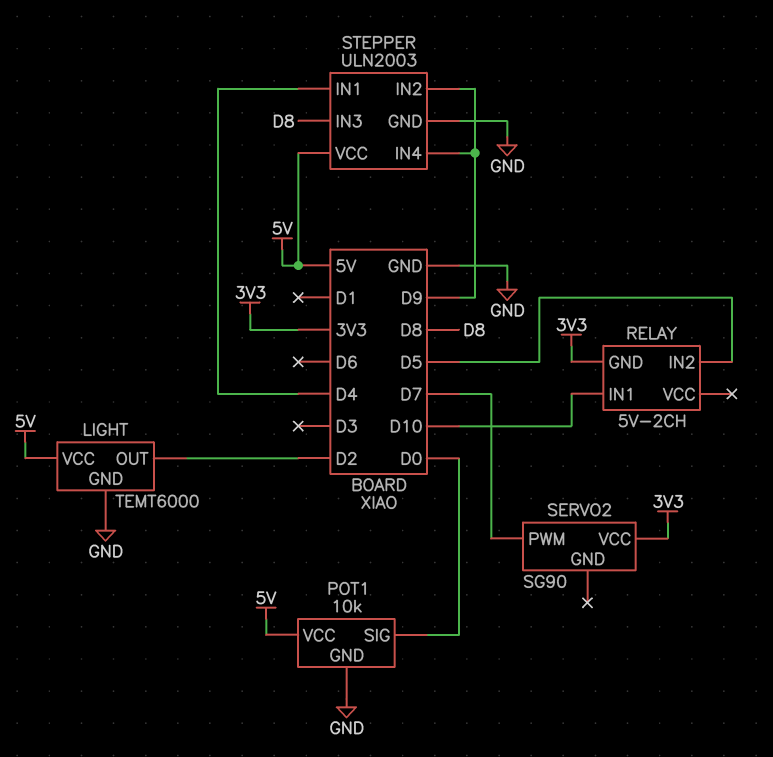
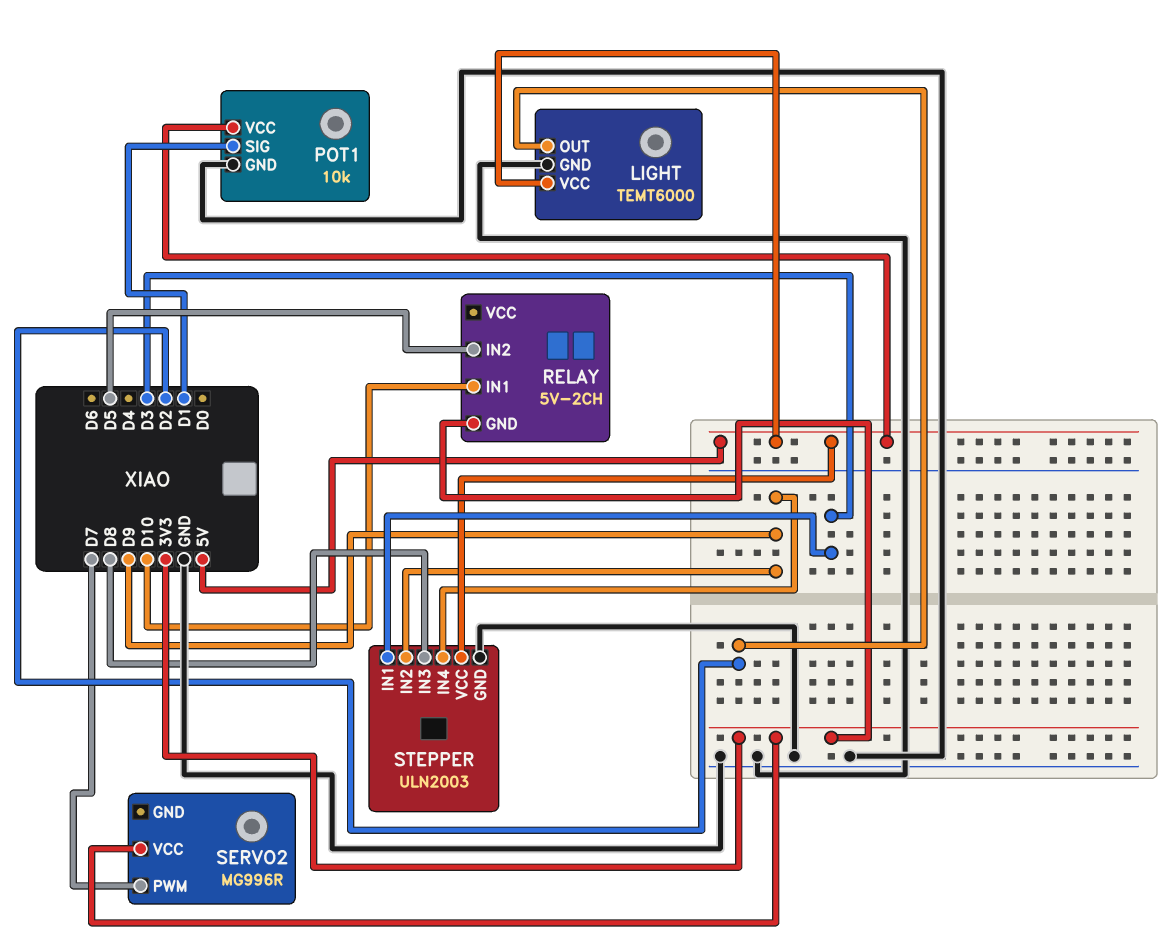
POT1 pin SIG: D0 -> D1
SERVO2: SG90 -> MG996R
STEPPER pin IN1: D4 -> D3

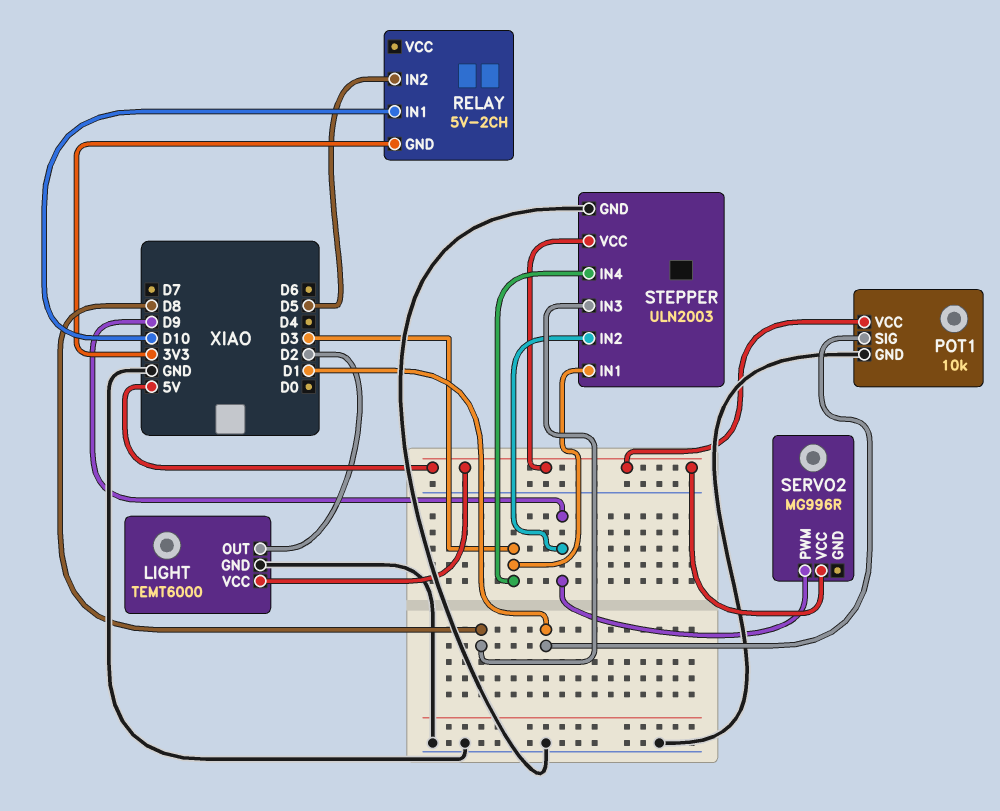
SERVO2 pin PWM: D7 -> D9
SERVO2 pin VCC: 3V3 -> 5V
STEPPER pin IN4: D9 -> D3

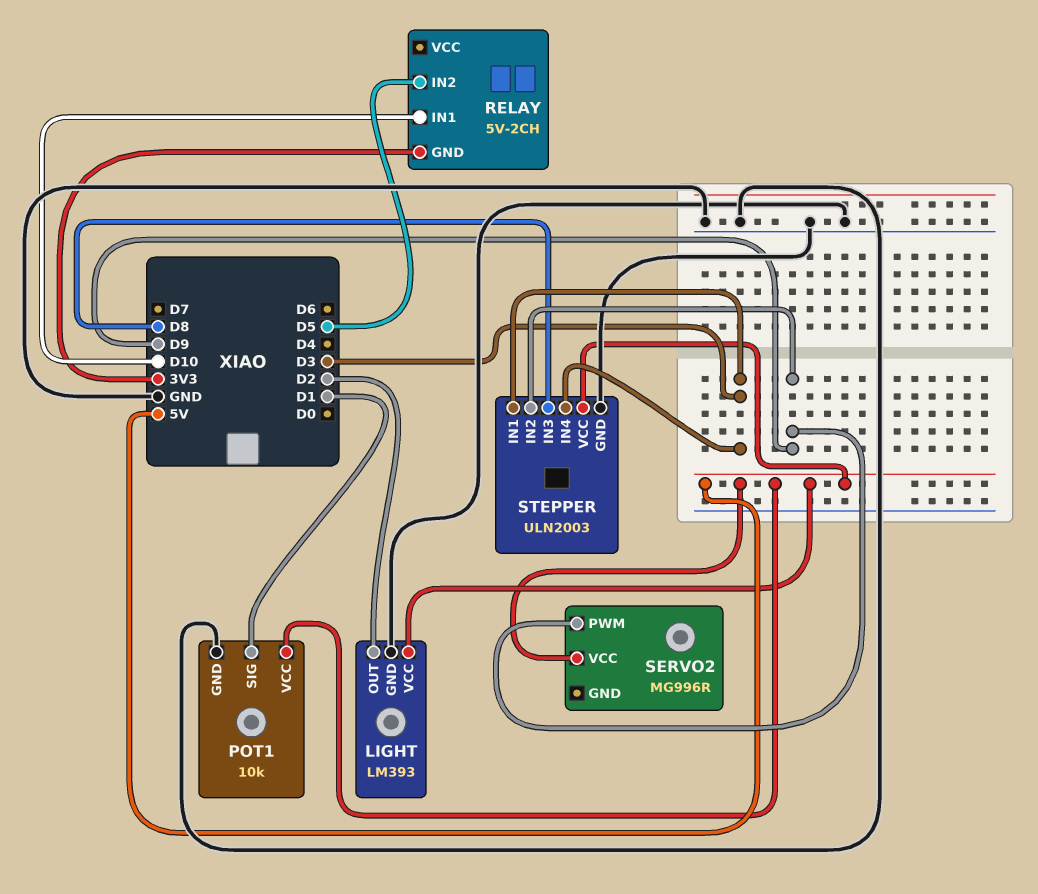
LIGHT: TEMT6000 -> LM393

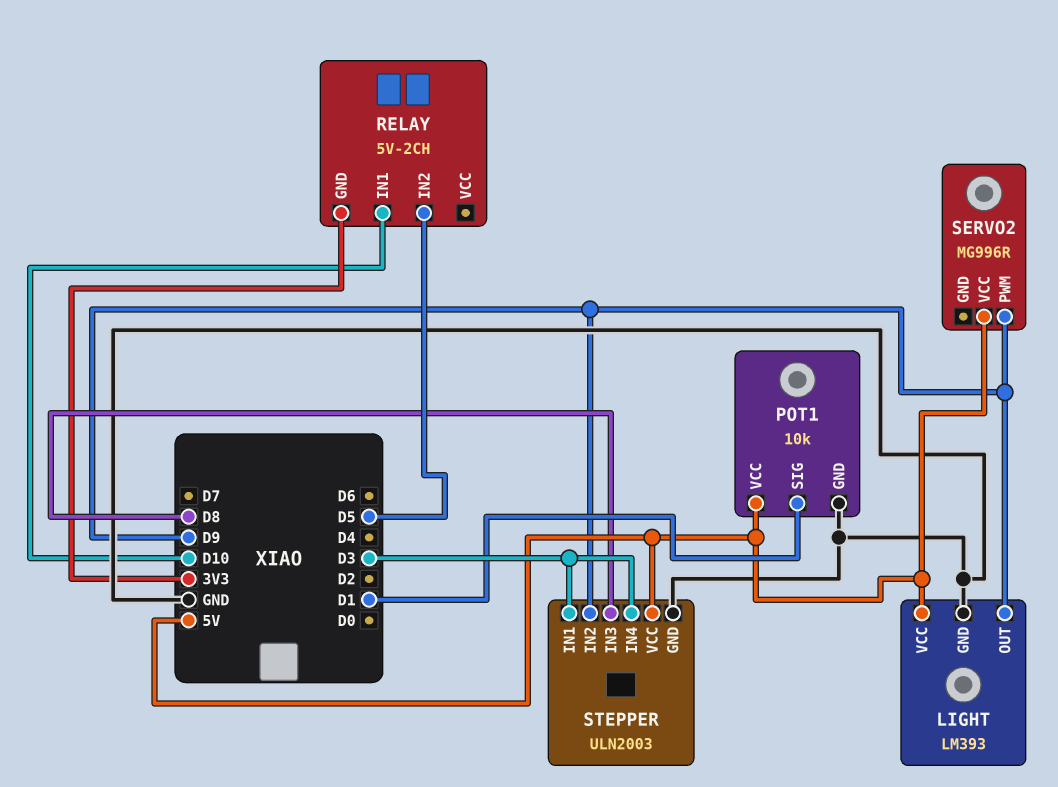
LIGHT pin OUT: D2 -> D9

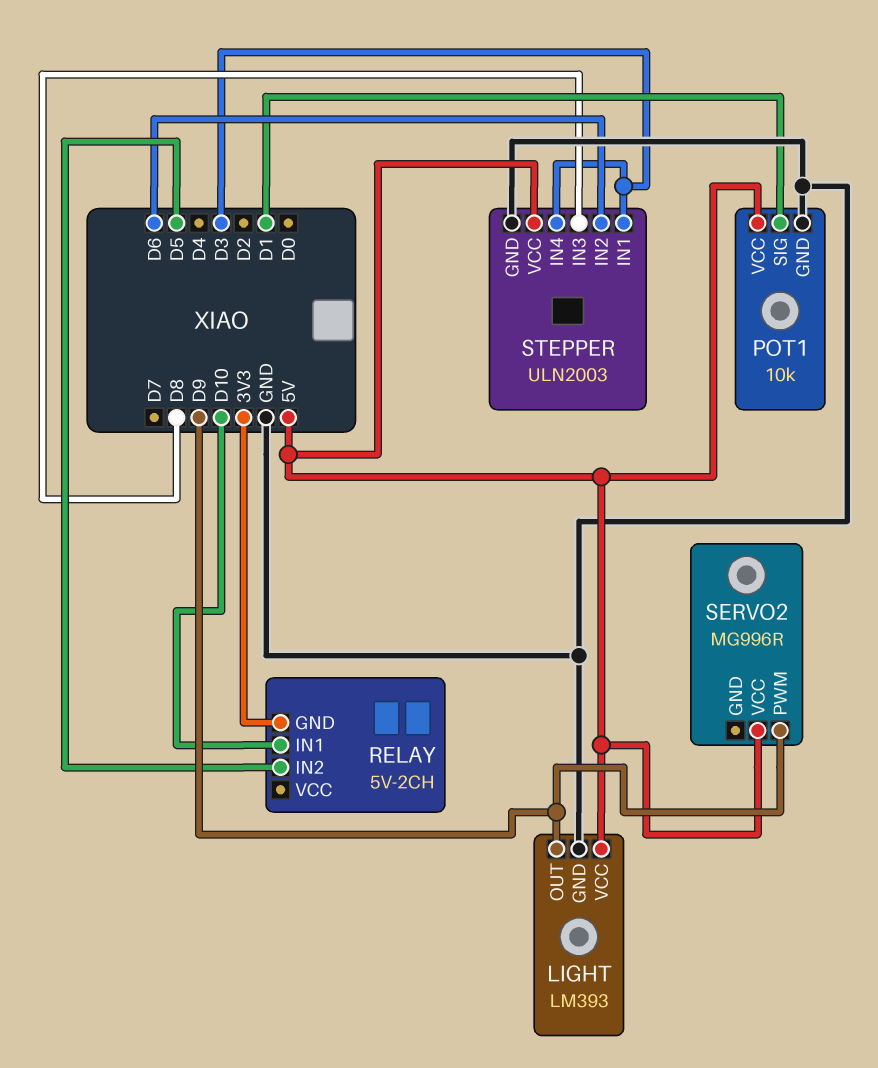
STEPPER pin IN2: D9 -> D6

